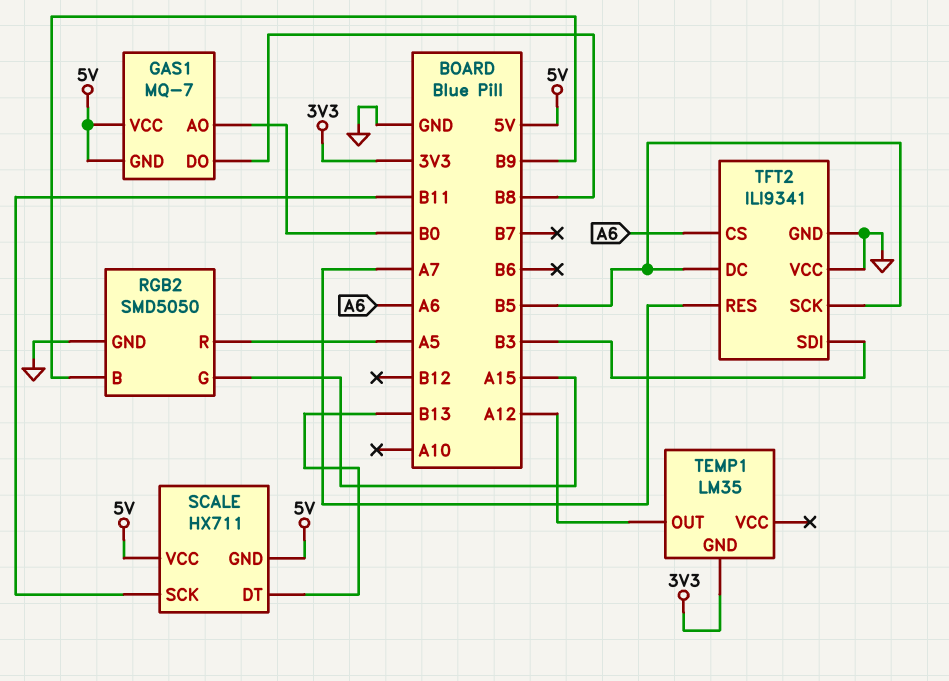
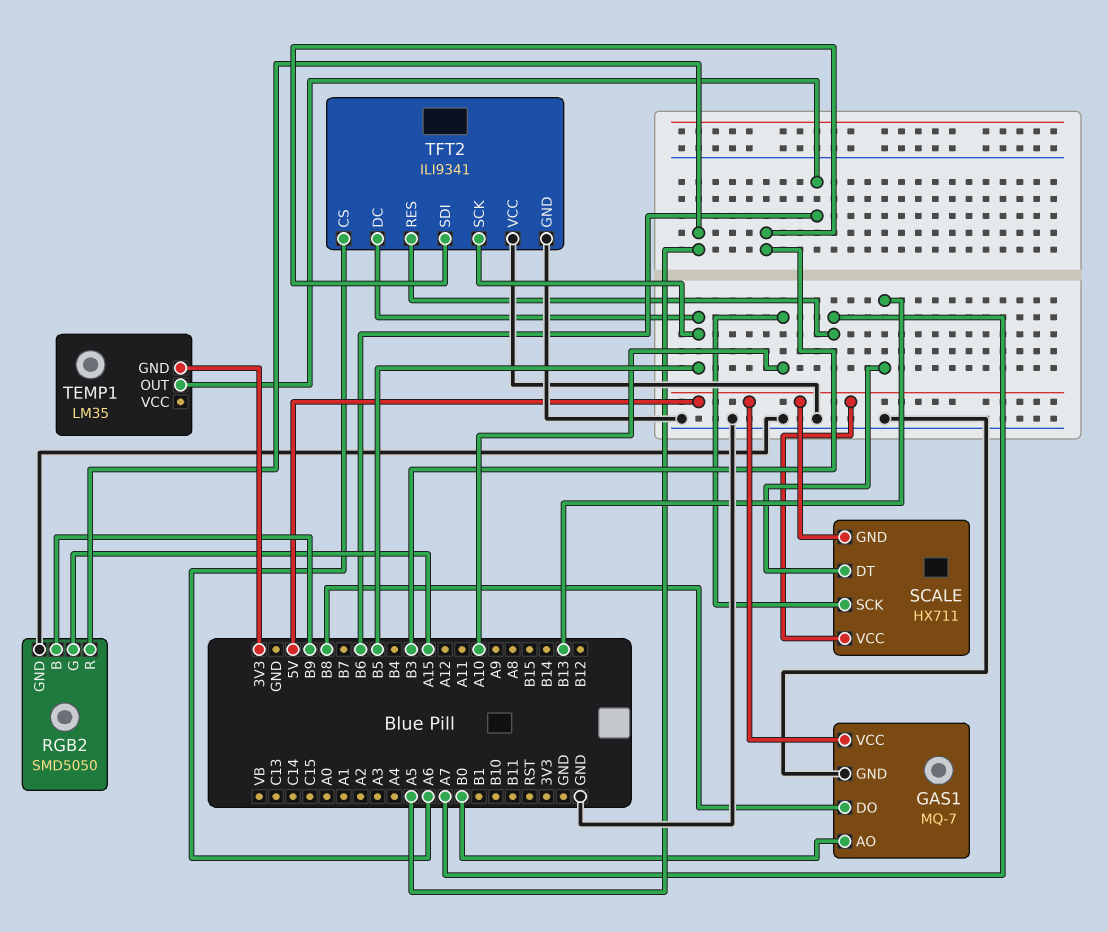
GAS1 pin GND: 5V -> GND
SCALE pin SCK: B11 -> A10
TEMP1 pin OUT: A12 -> B6

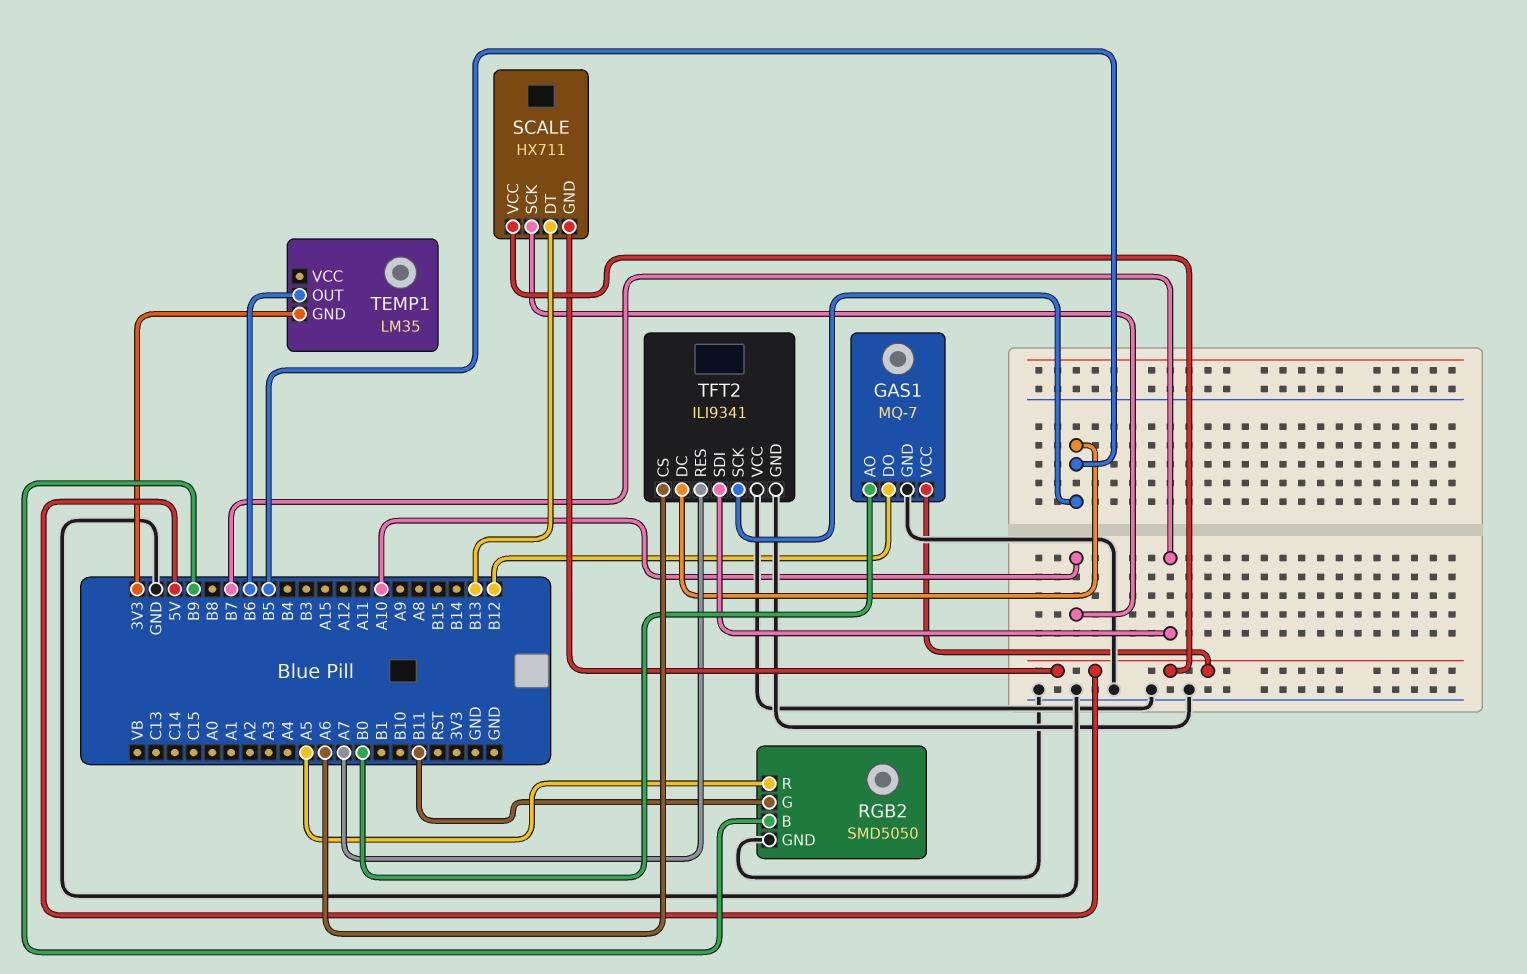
GAS1 pin DO: B8 -> B12
RGB2 pin G: A15 -> B11
TFT2 pin SDI: B3 -> B7

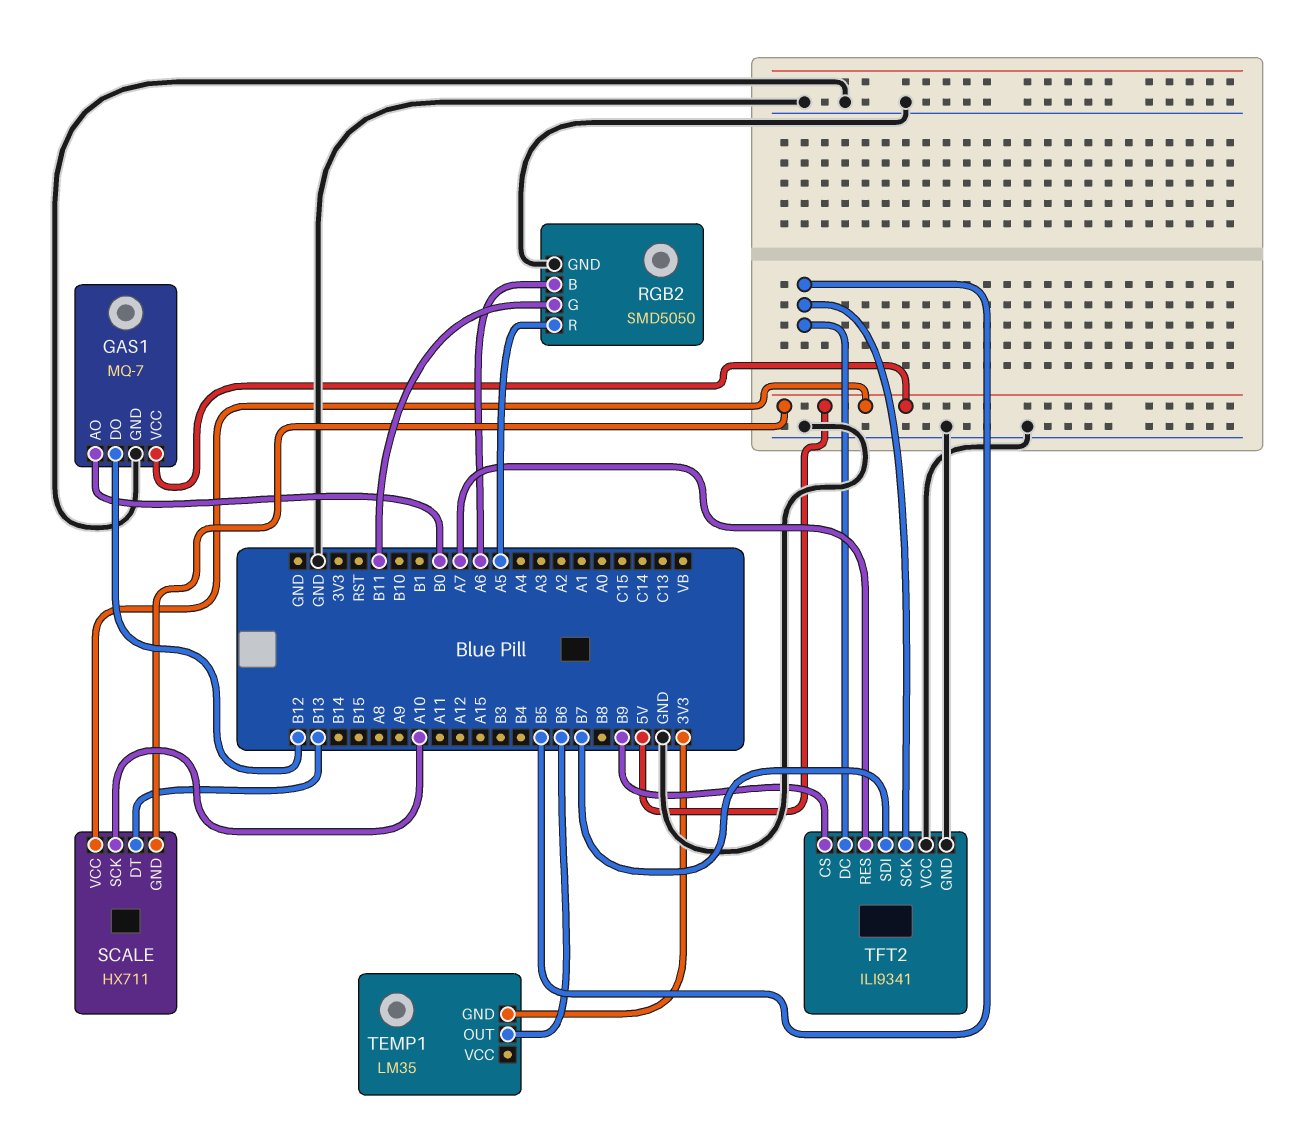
RGB2 pin B: B9 -> A6
TFT2 pin CS: A6 -> B9

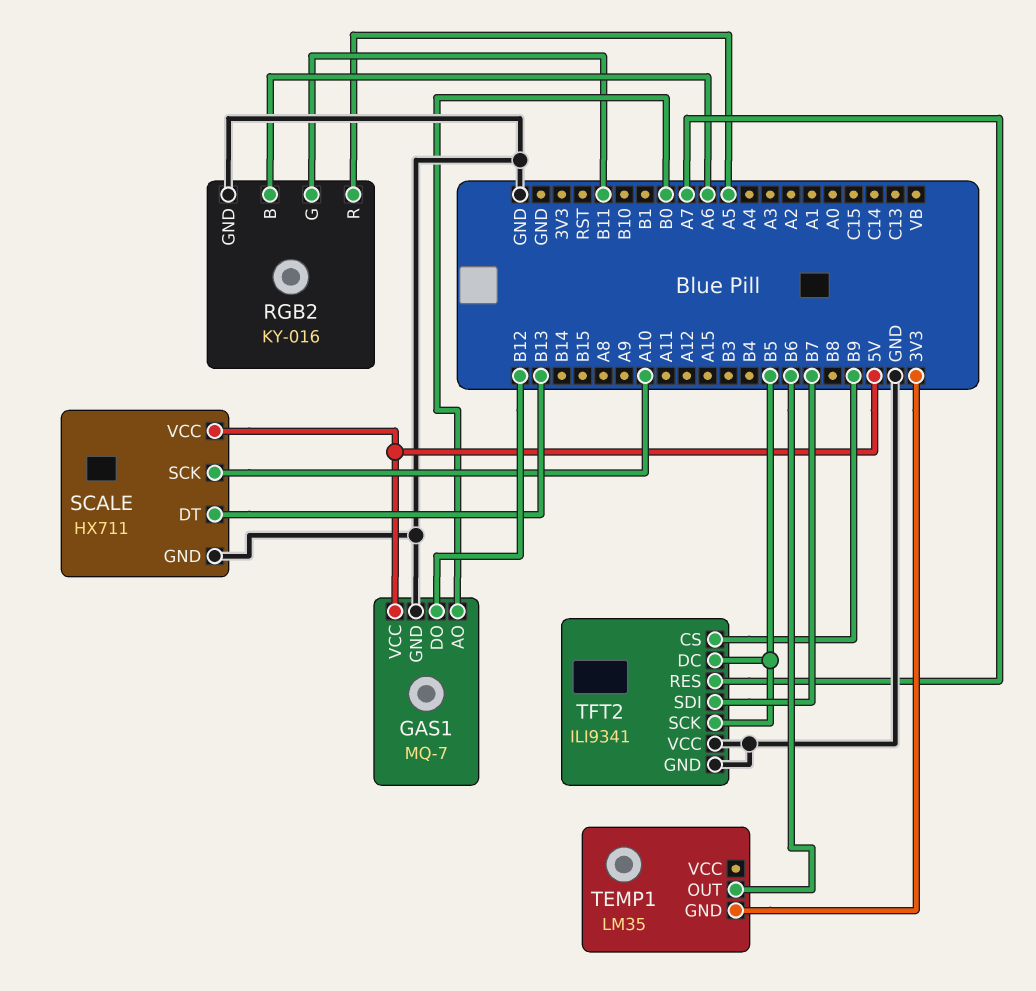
RGB2: SMD5050 -> KY-016
SCALE pin GND: 5V -> GND

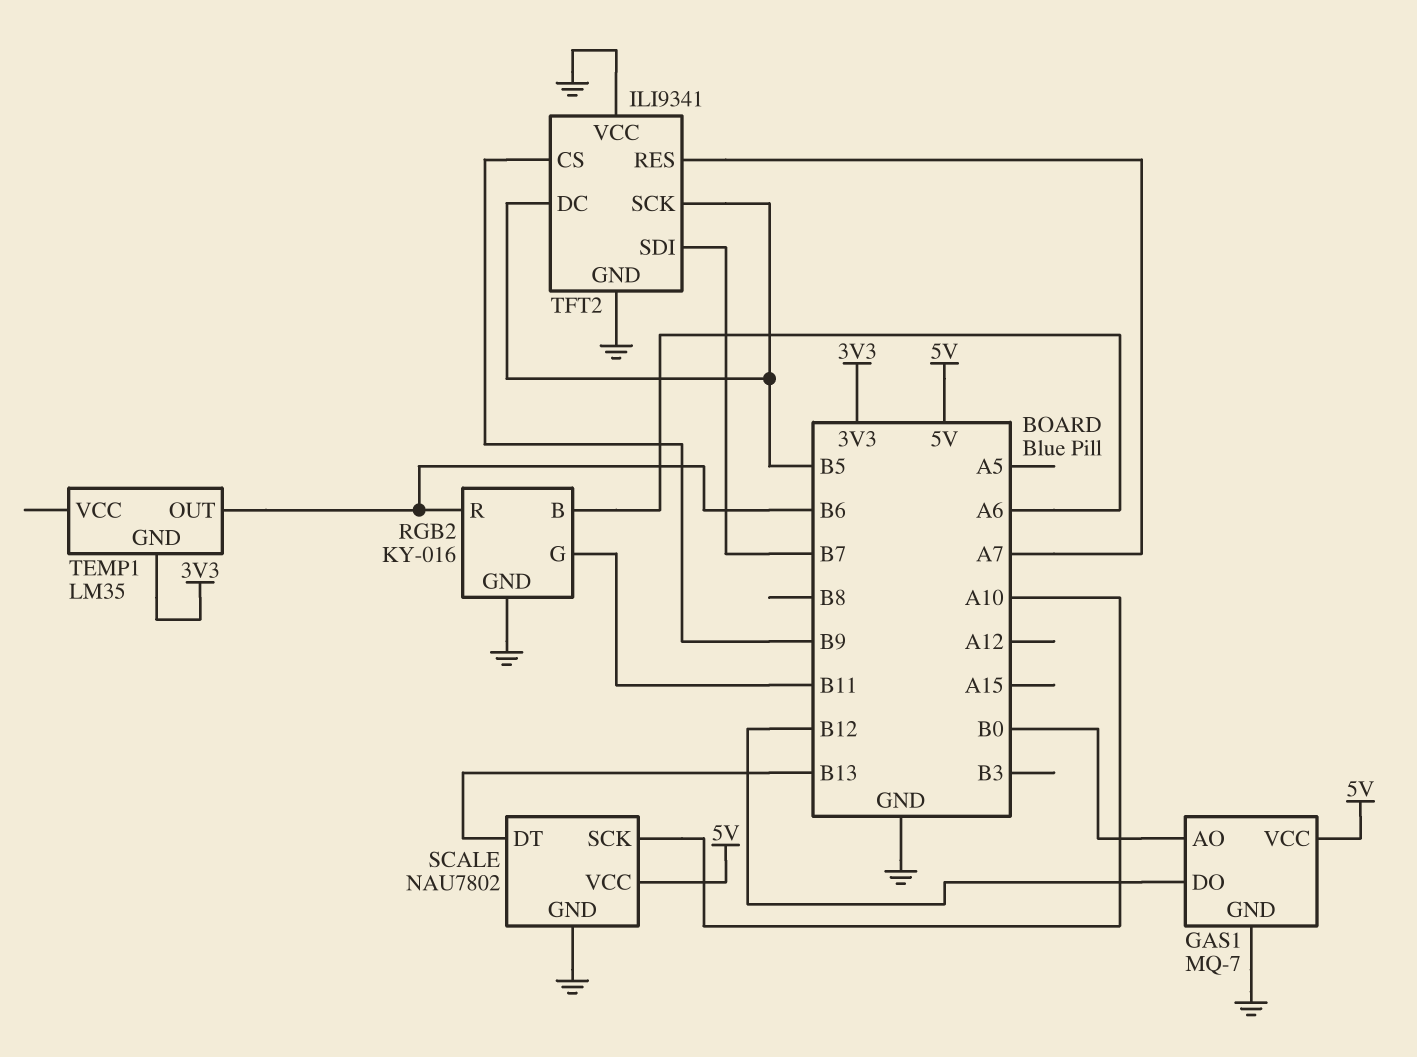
RGB2 pin R: A5 -> B6
SCALE: HX711 -> NAU7802

